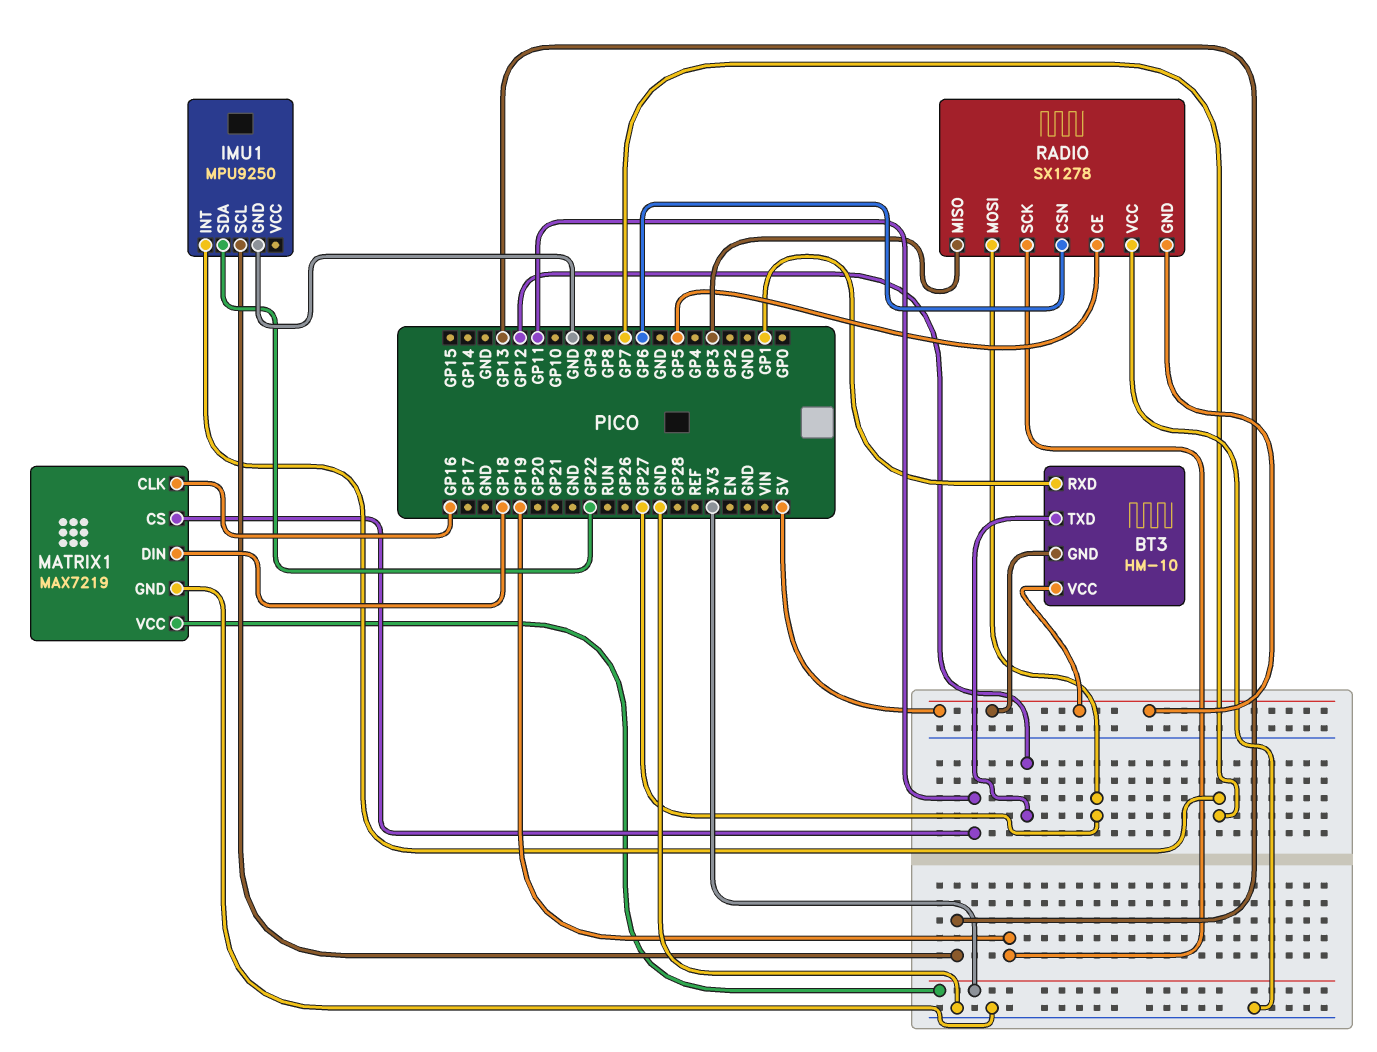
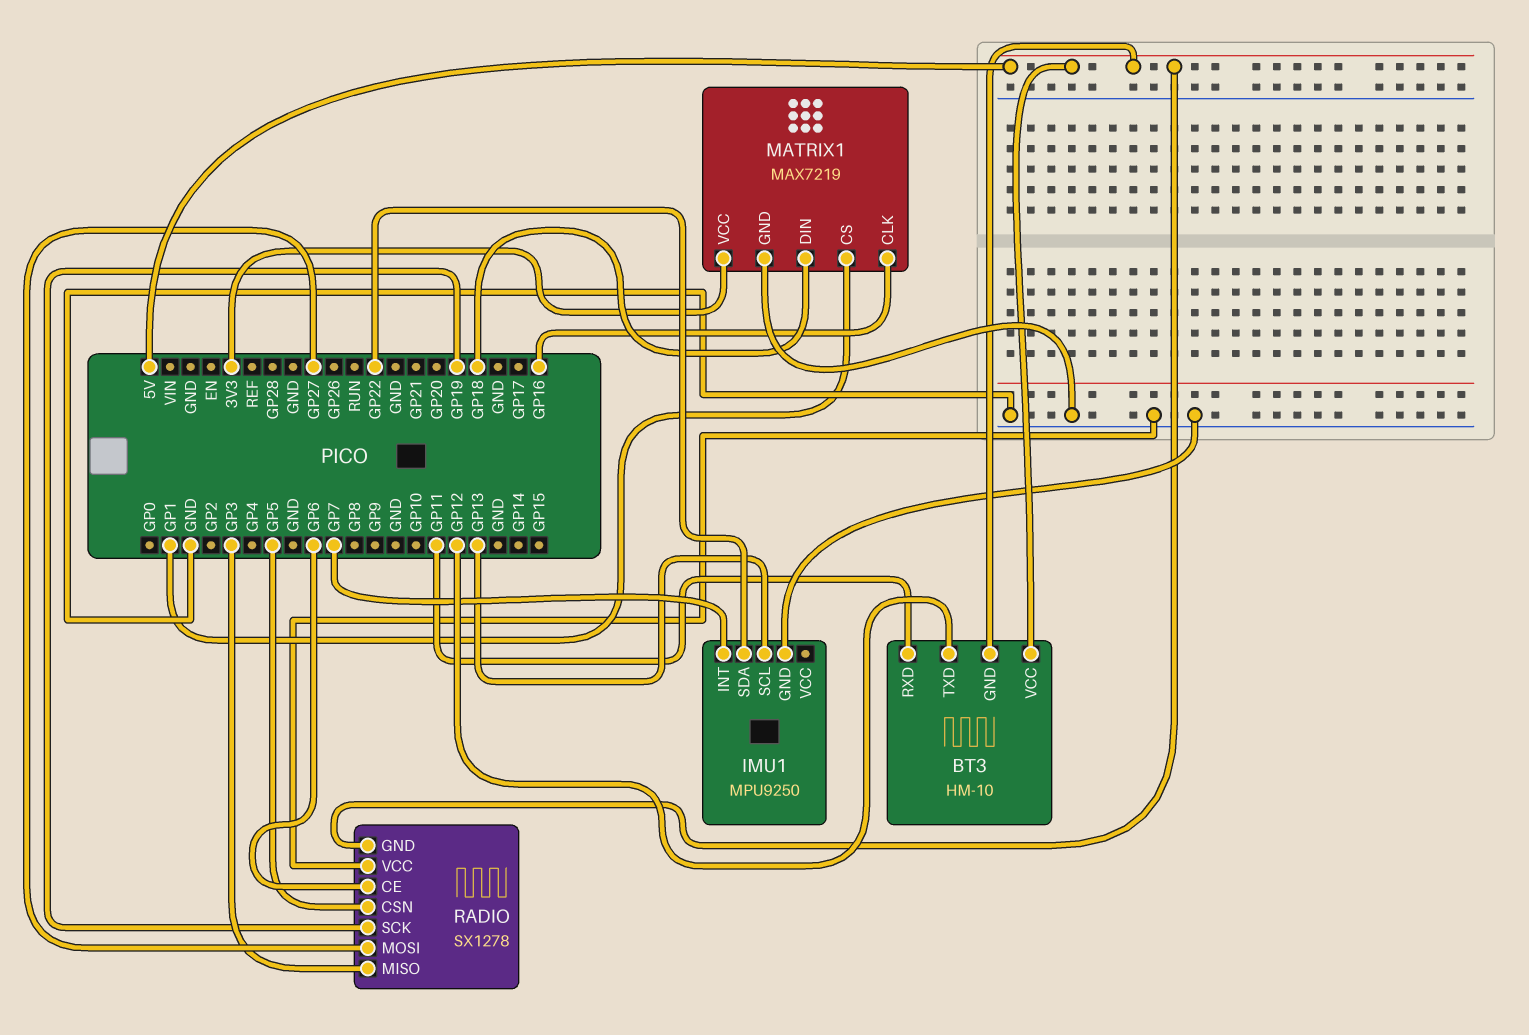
BT3 pin RXD: GP1 -> GP11
MATRIX1 pin CS: GP11 -> GP1
RADIO pin CE: GP5 -> GP6
RADIO pin CSN: GP6 -> GP5

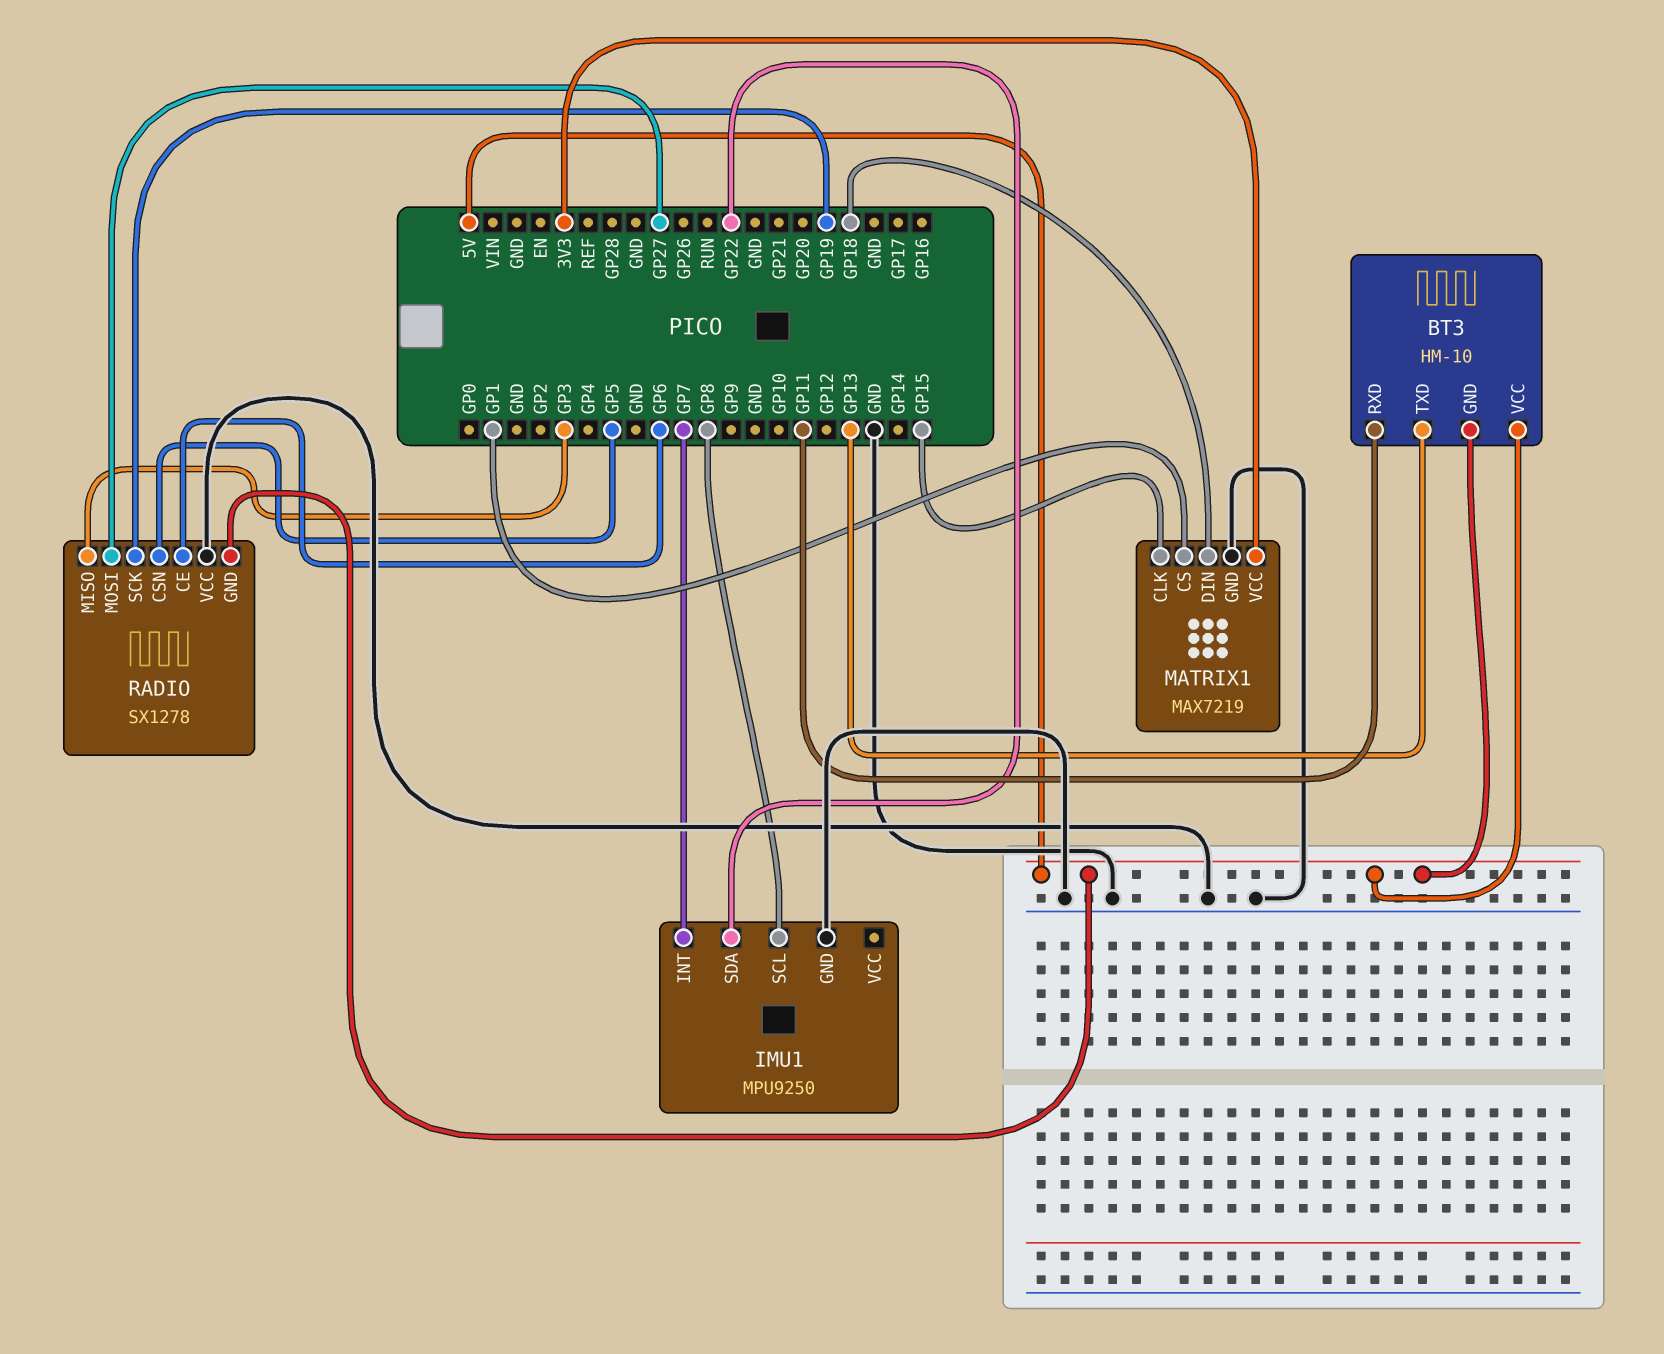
BT3 pin TXD: GP12 -> GP13
IMU1 pin SCL: GP13 -> GP8
MATRIX1 pin CLK: GP16 -> GP15

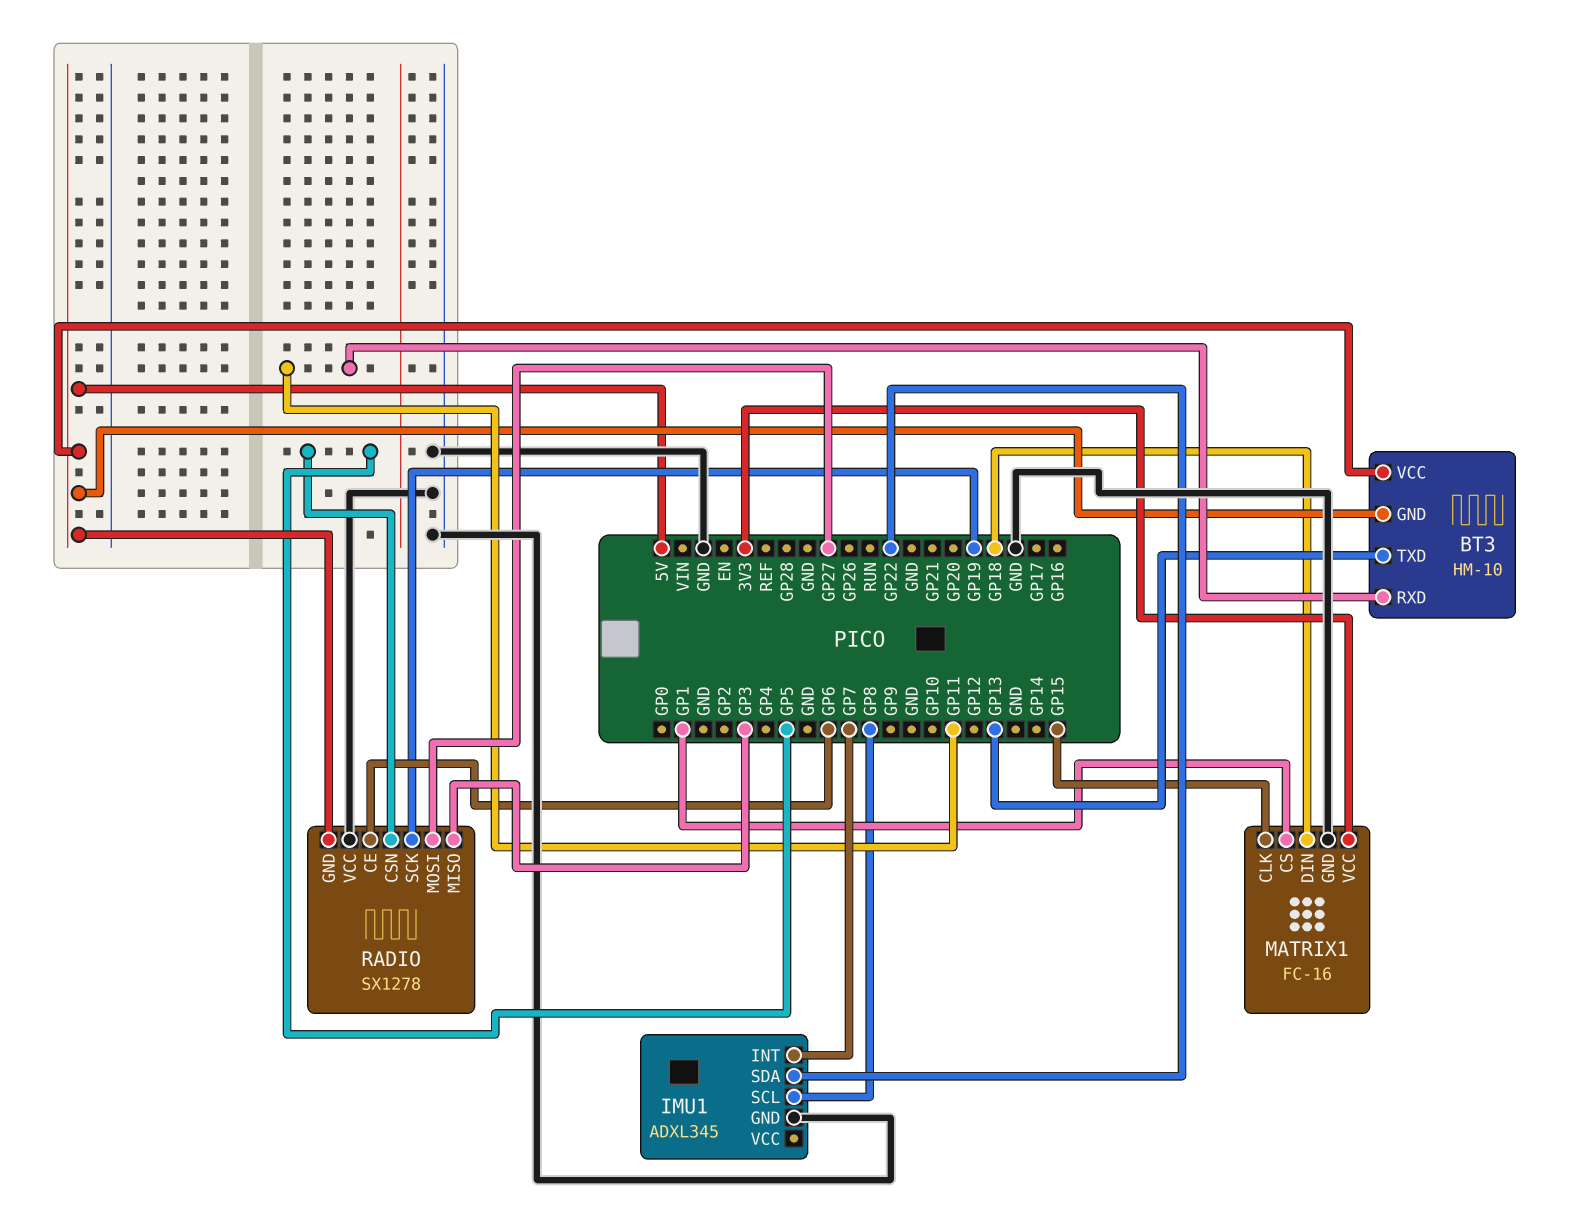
IMU1: MPU9250 -> ADXL345
MATRIX1: MAX7219 -> FC-16

